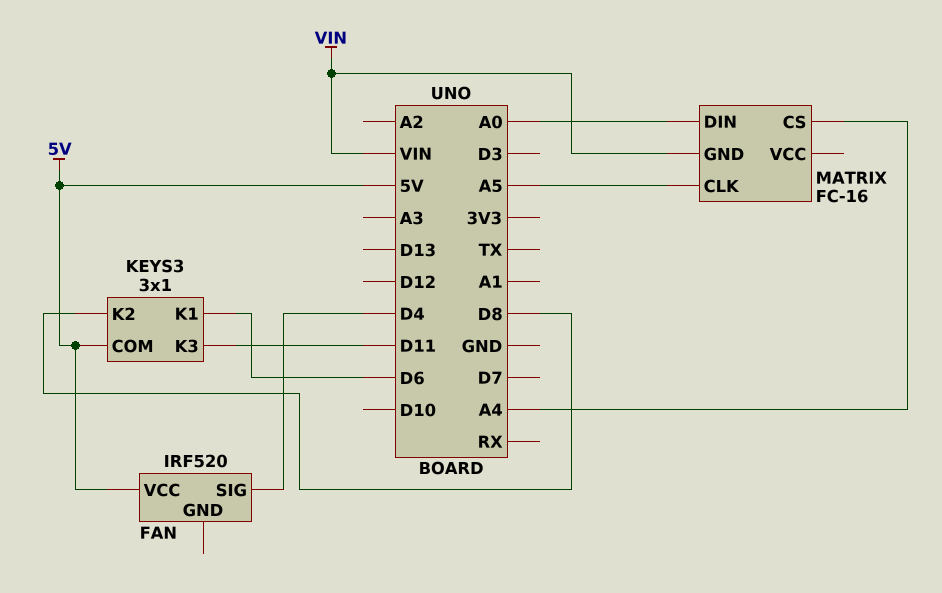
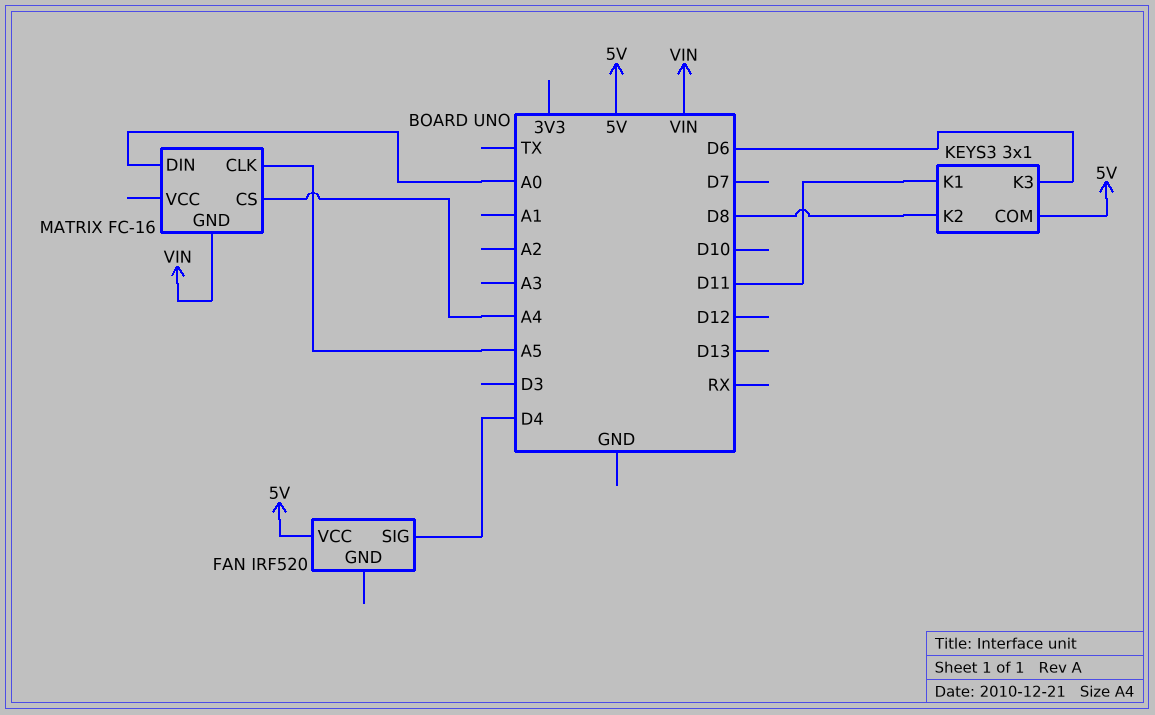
KEYS3 pin K1: D6 -> D11
KEYS3 pin K3: D11 -> D6

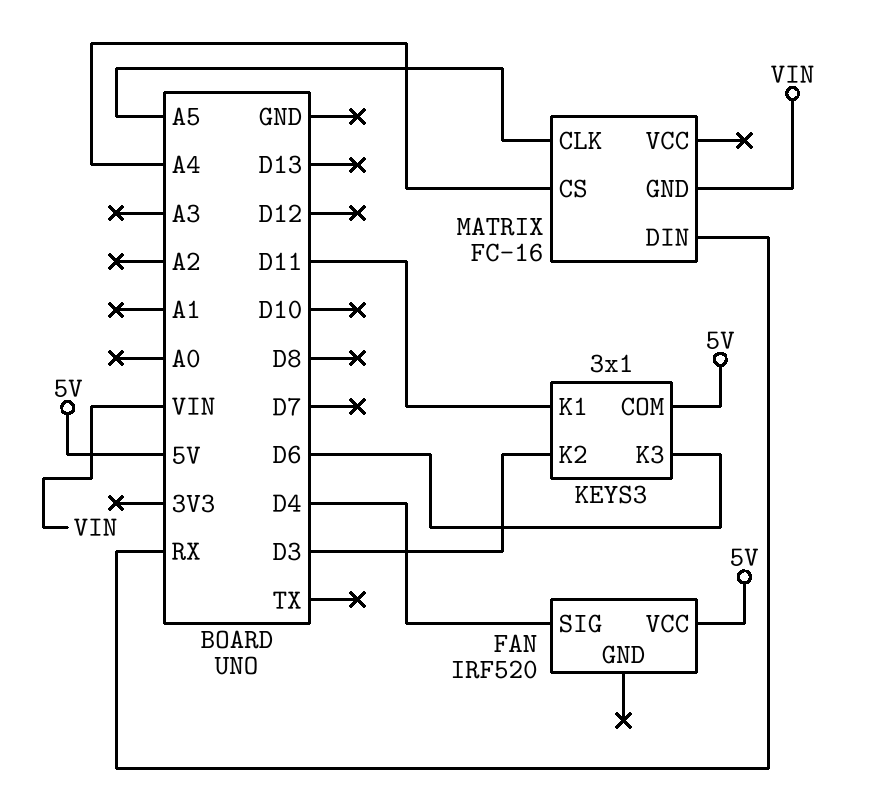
KEYS3 pin K2: D8 -> D3
MATRIX pin DIN: A0 -> RX

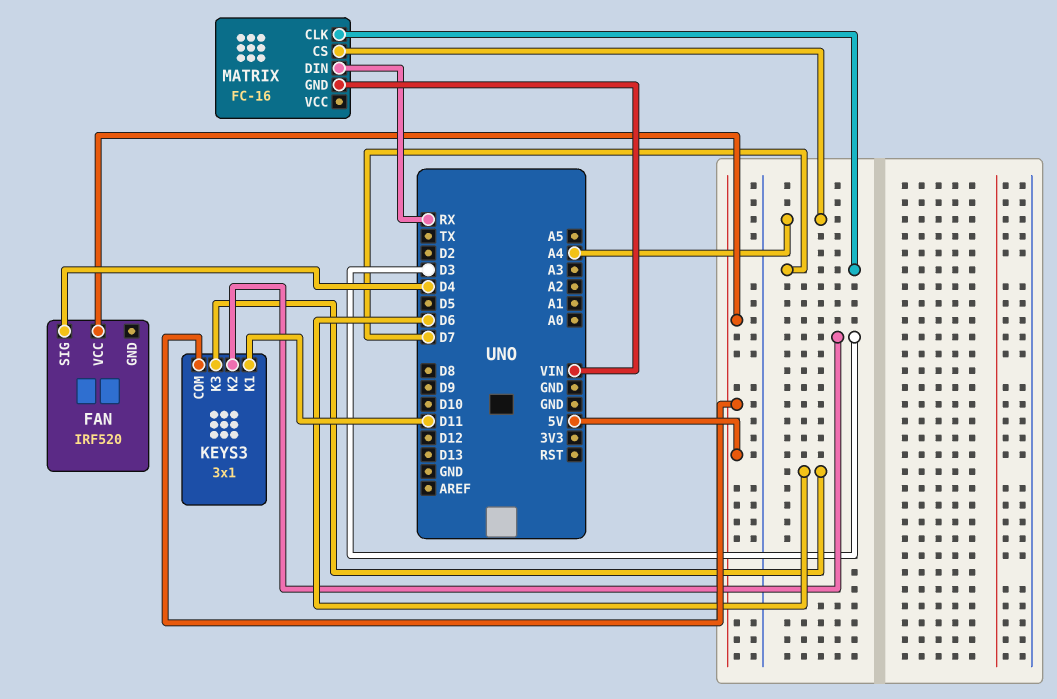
MATRIX pin CLK: A5 -> D7

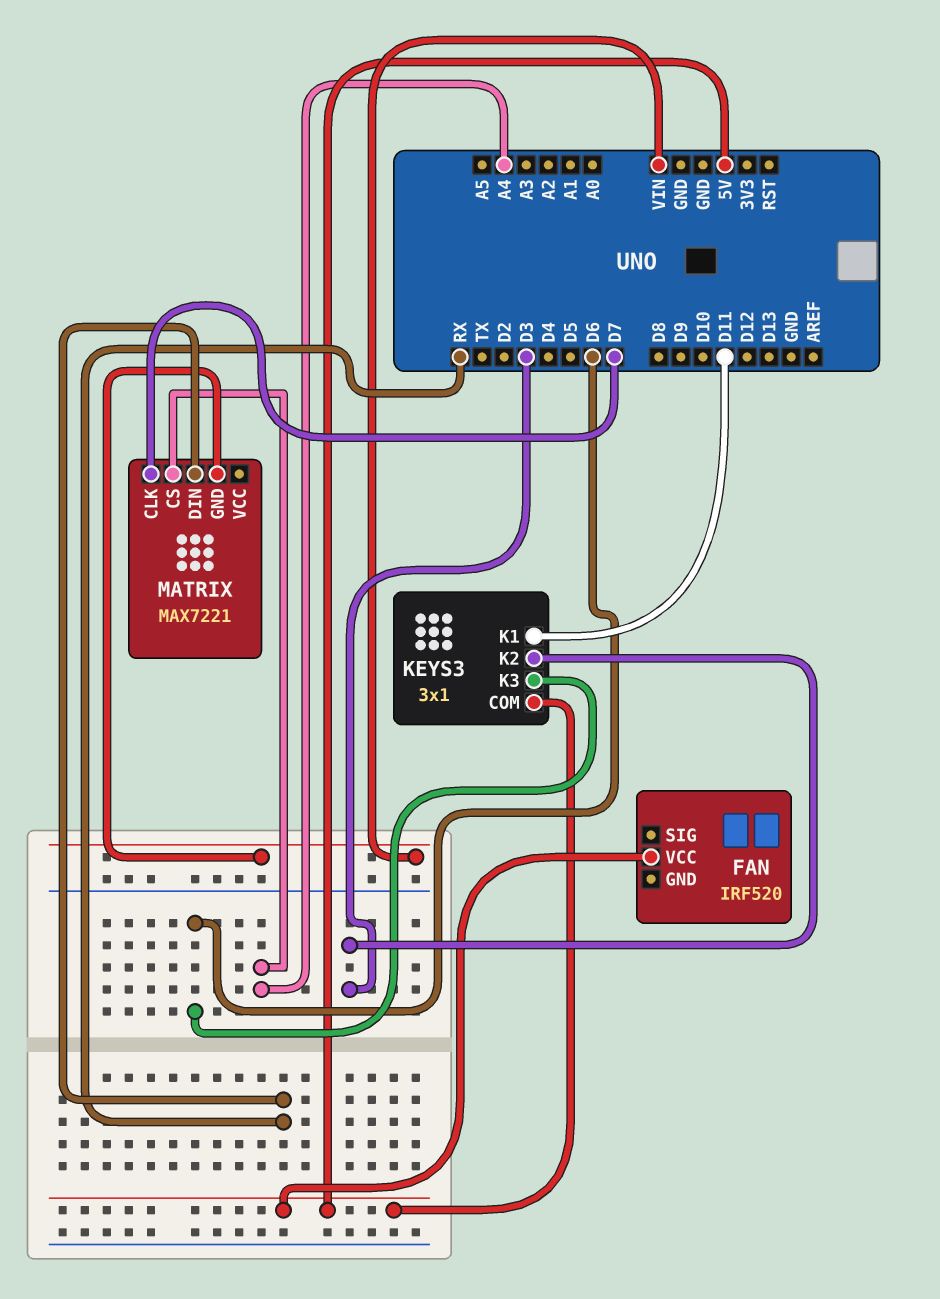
FAN pin SIG: D4 -> none
MATRIX: FC-16 -> MAX7221

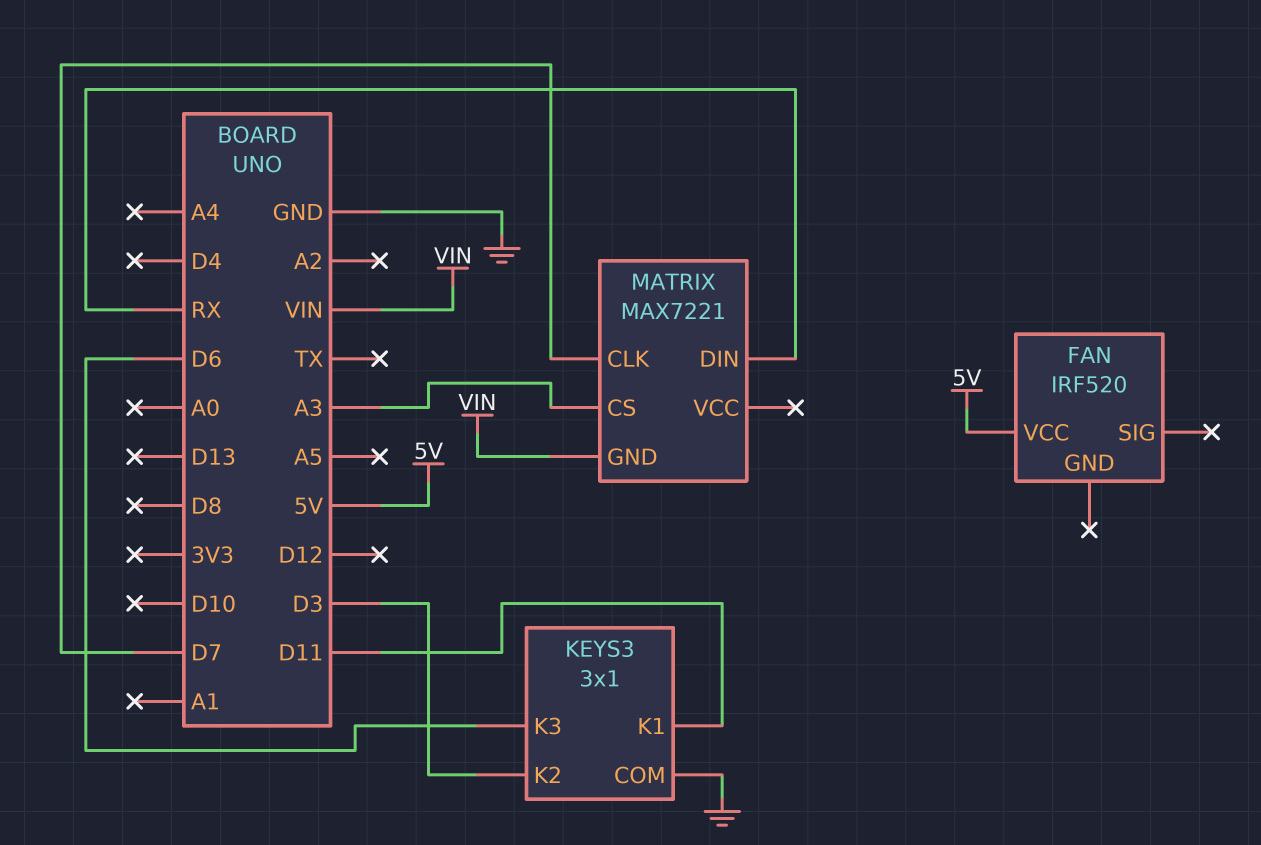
KEYS3 pin COM: 5V -> GND
MATRIX pin CS: A4 -> A3

